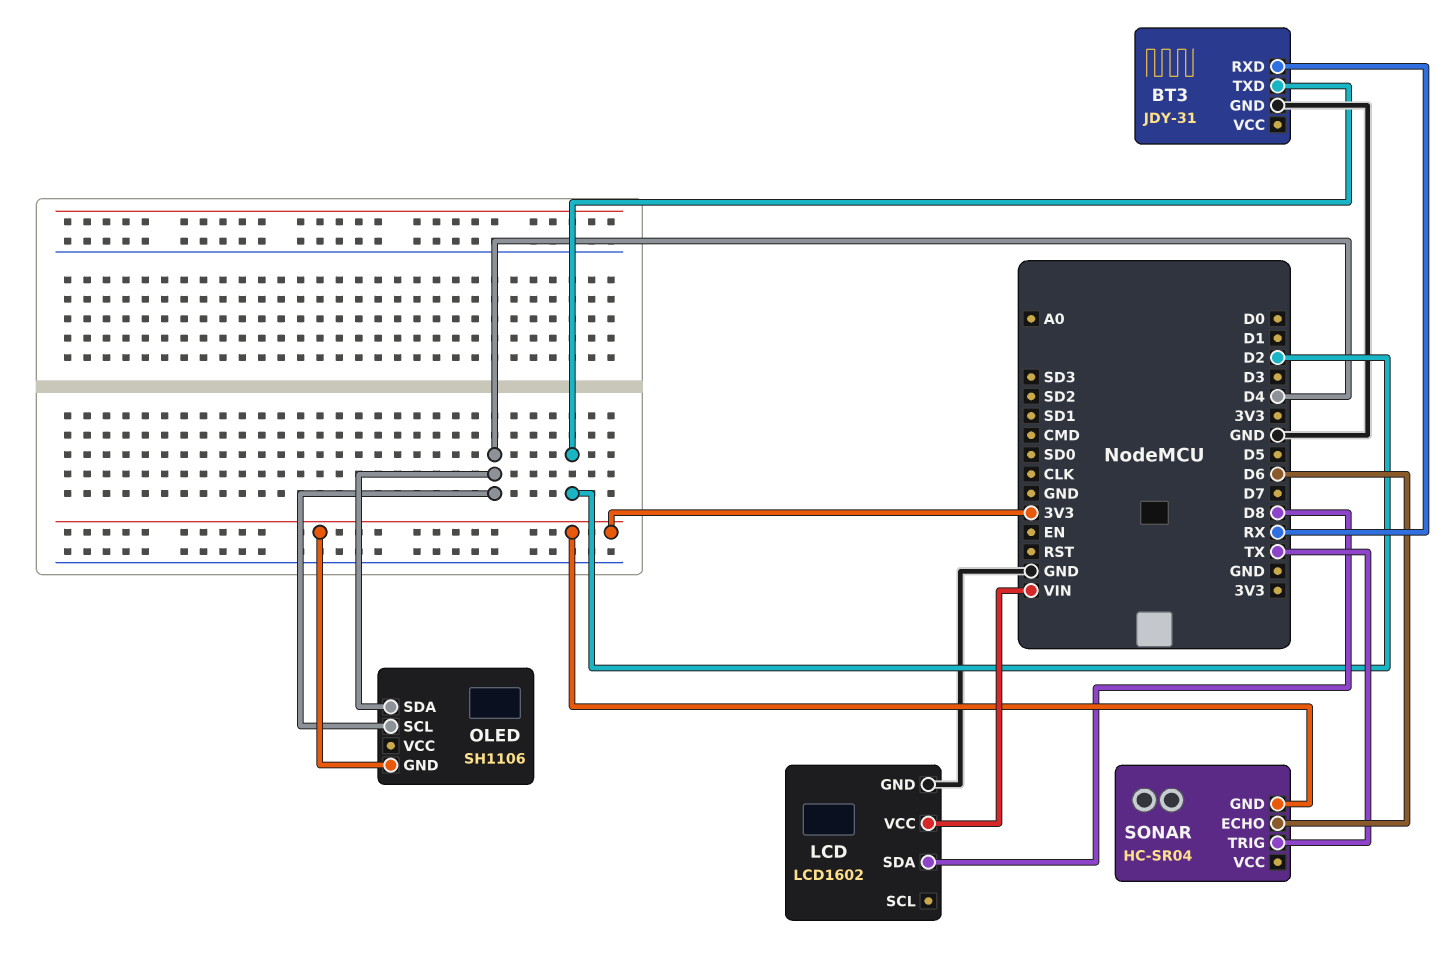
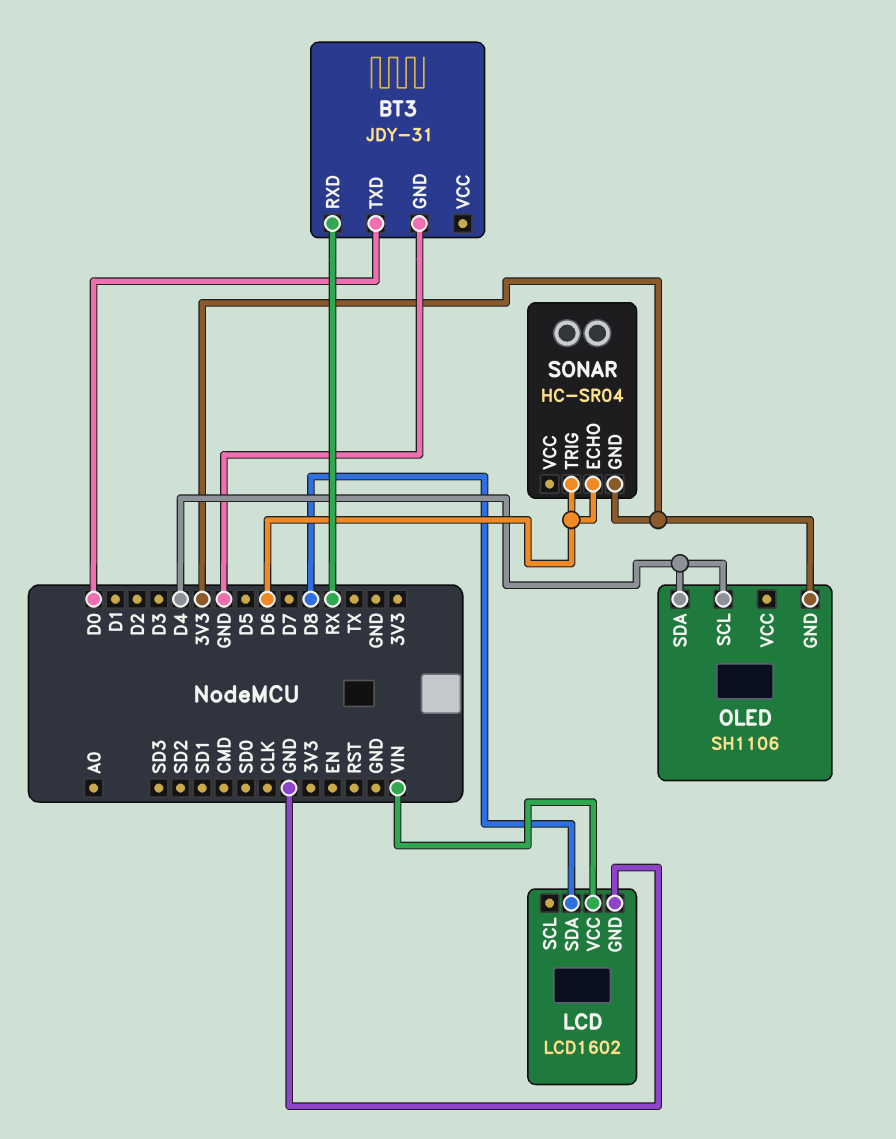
BT3 pin TXD: D2 -> D0
SONAR pin TRIG: TX -> D6

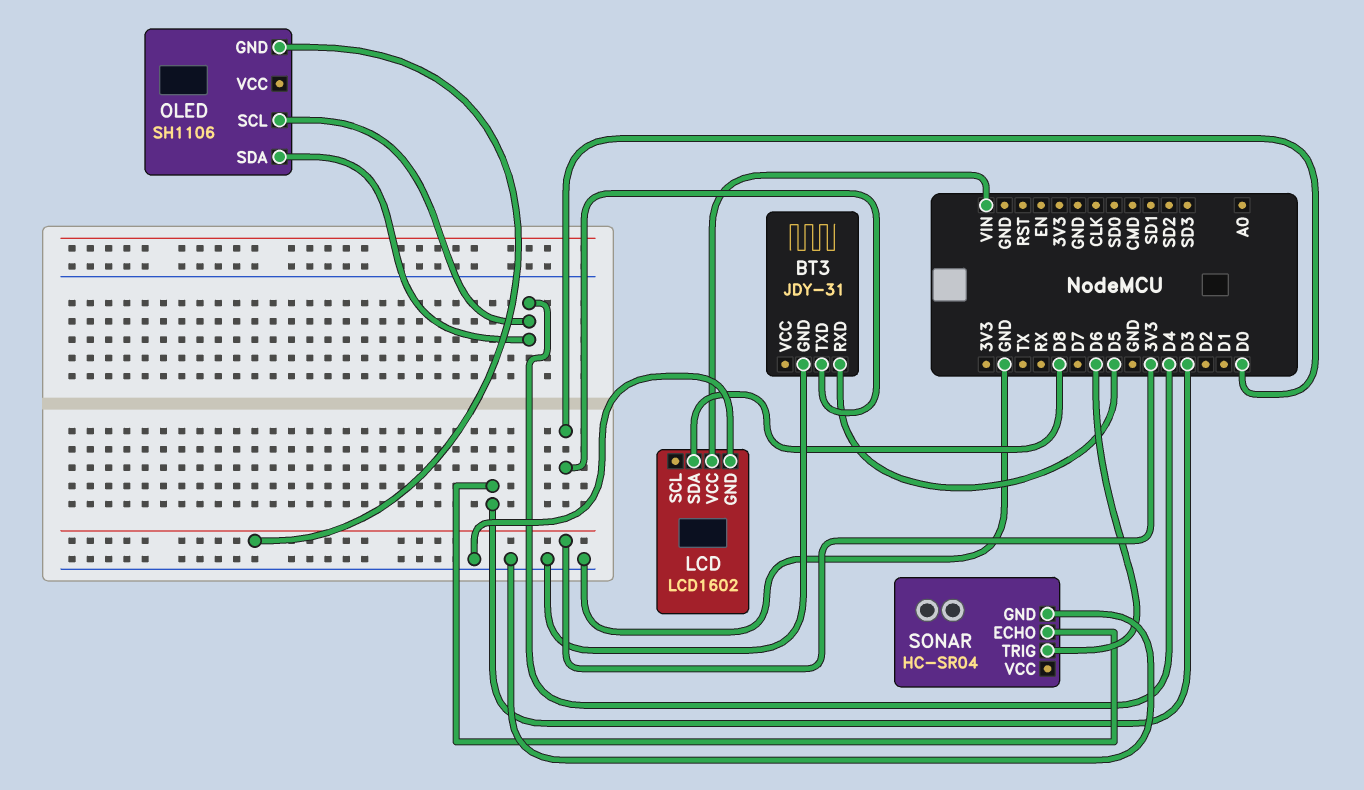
BT3 pin RXD: RX -> D5
SONAR pin ECHO: D6 -> D3
SONAR pin GND: 3V3 -> GND

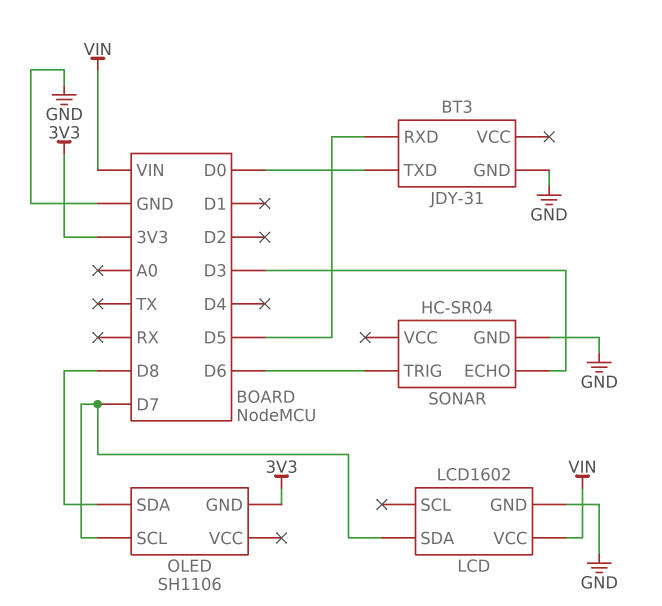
LCD pin SDA: D8 -> D7
OLED pin SCL: D4 -> D7
OLED pin SDA: D4 -> D8

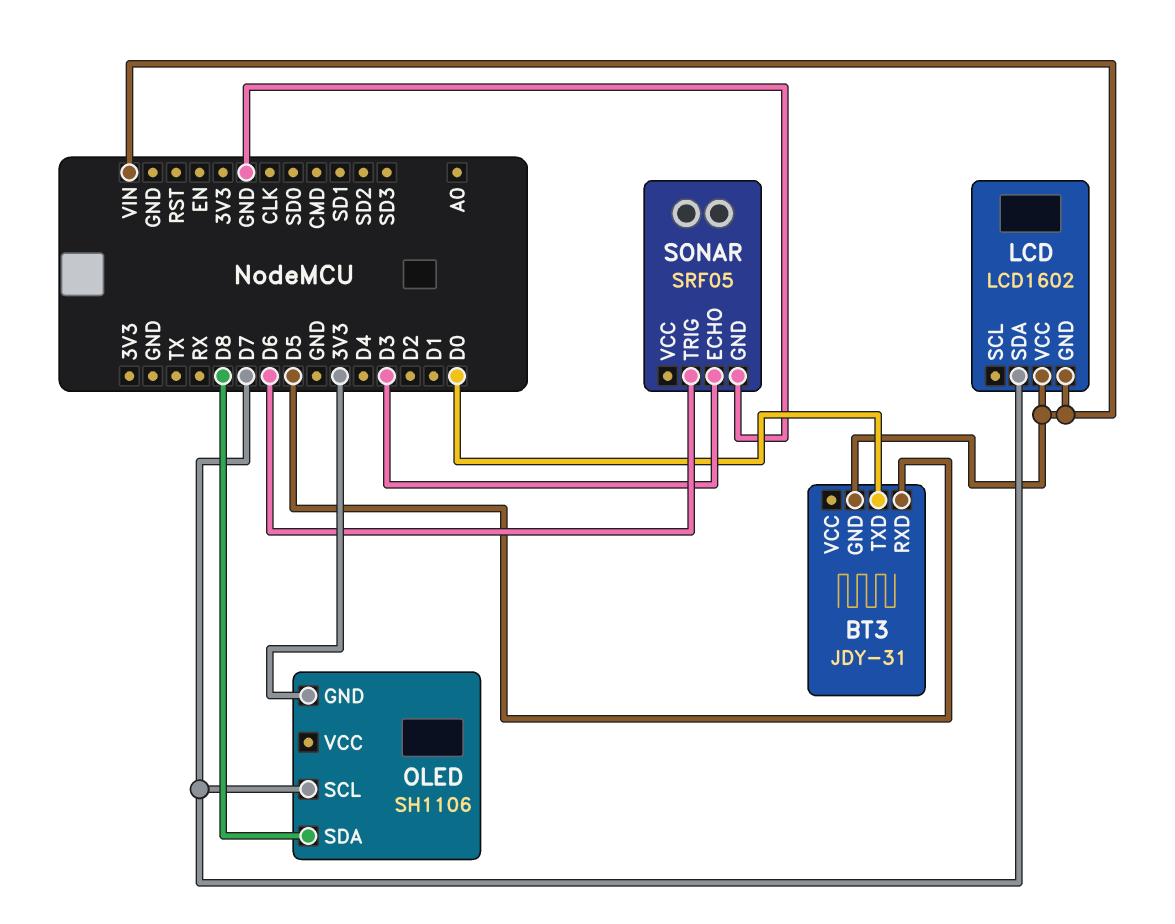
BT3 pin GND: GND -> VIN
LCD pin GND: GND -> VIN
SONAR: HC-SR04 -> SRF05

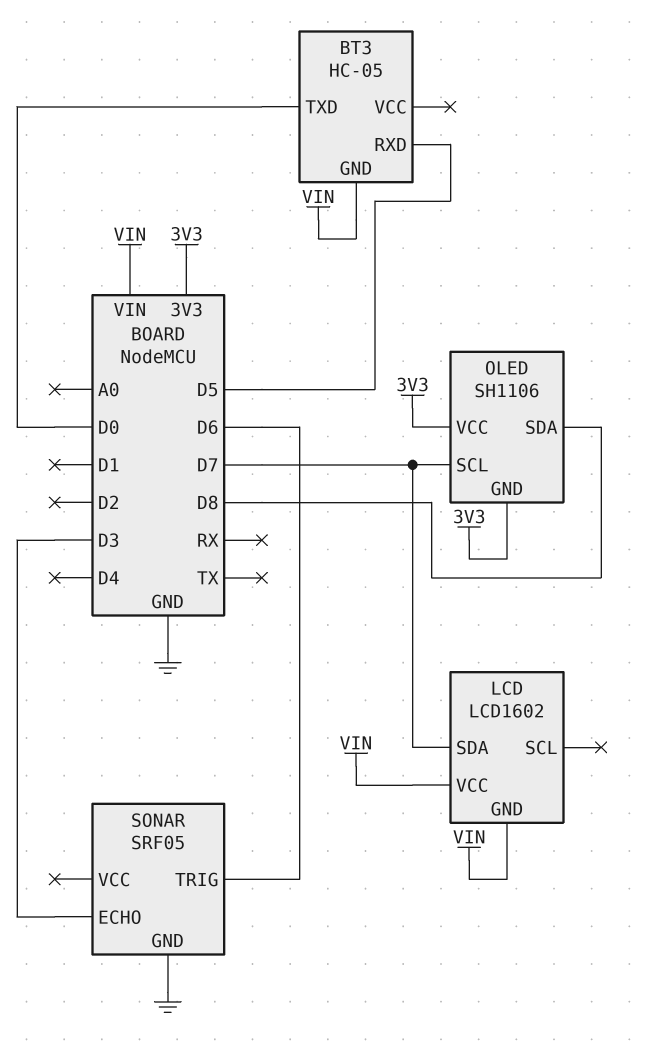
BT3: JDY-31 -> HC-05
OLED pin VCC: none -> 3V3

